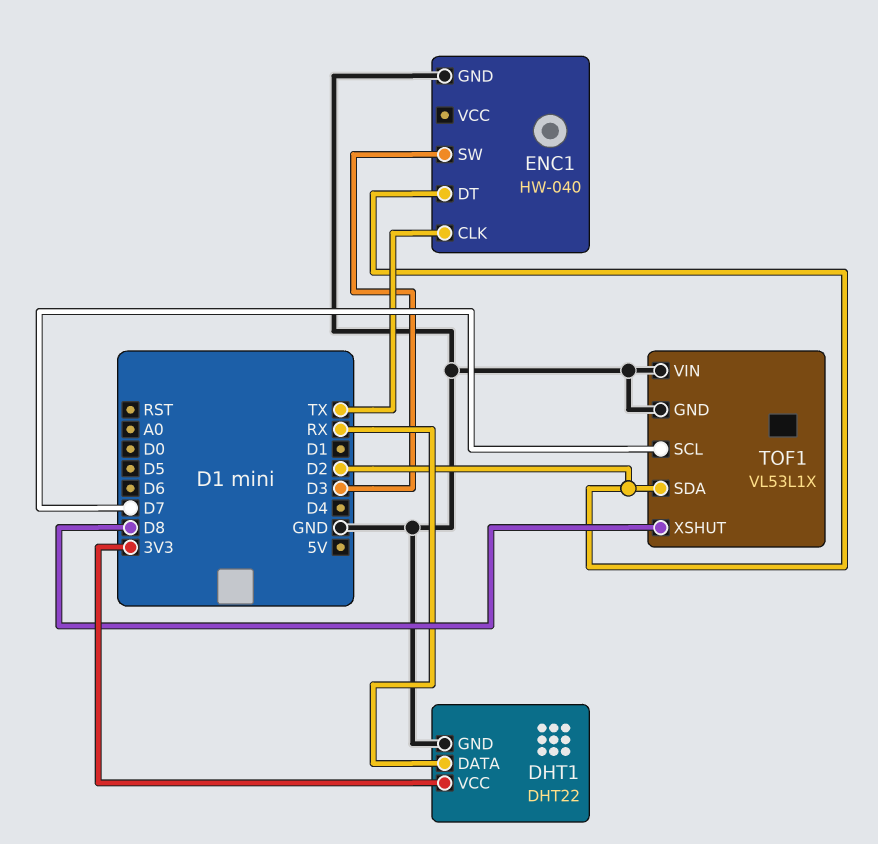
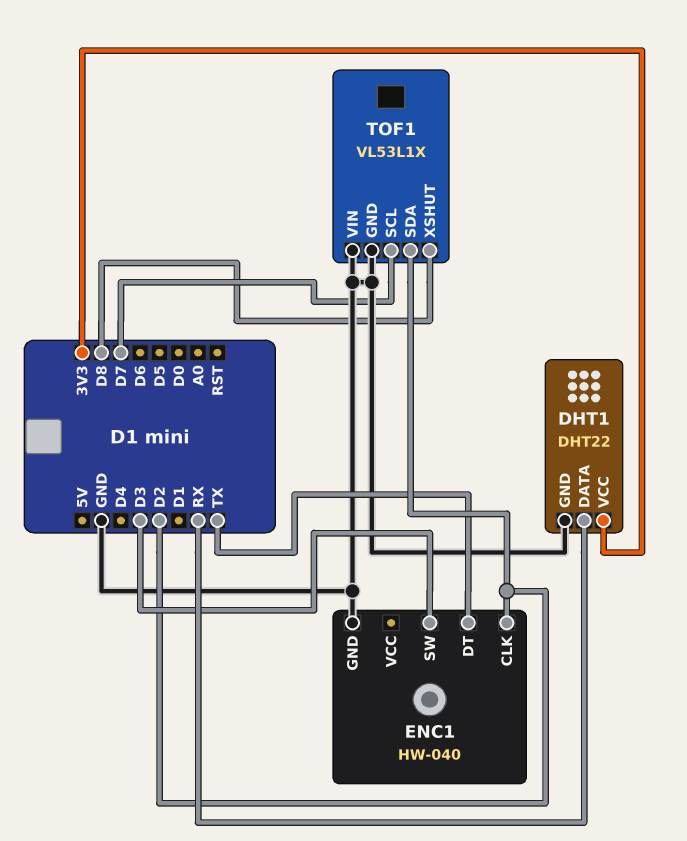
ENC1 pin CLK: TX -> D2
ENC1 pin DT: D2 -> TX

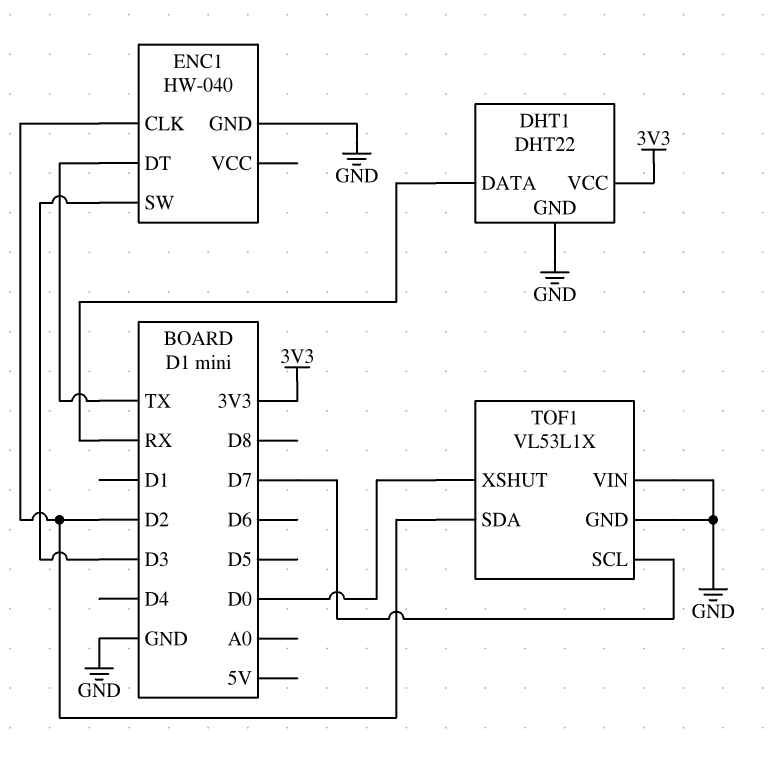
TOF1 pin XSHUT: D8 -> D0

